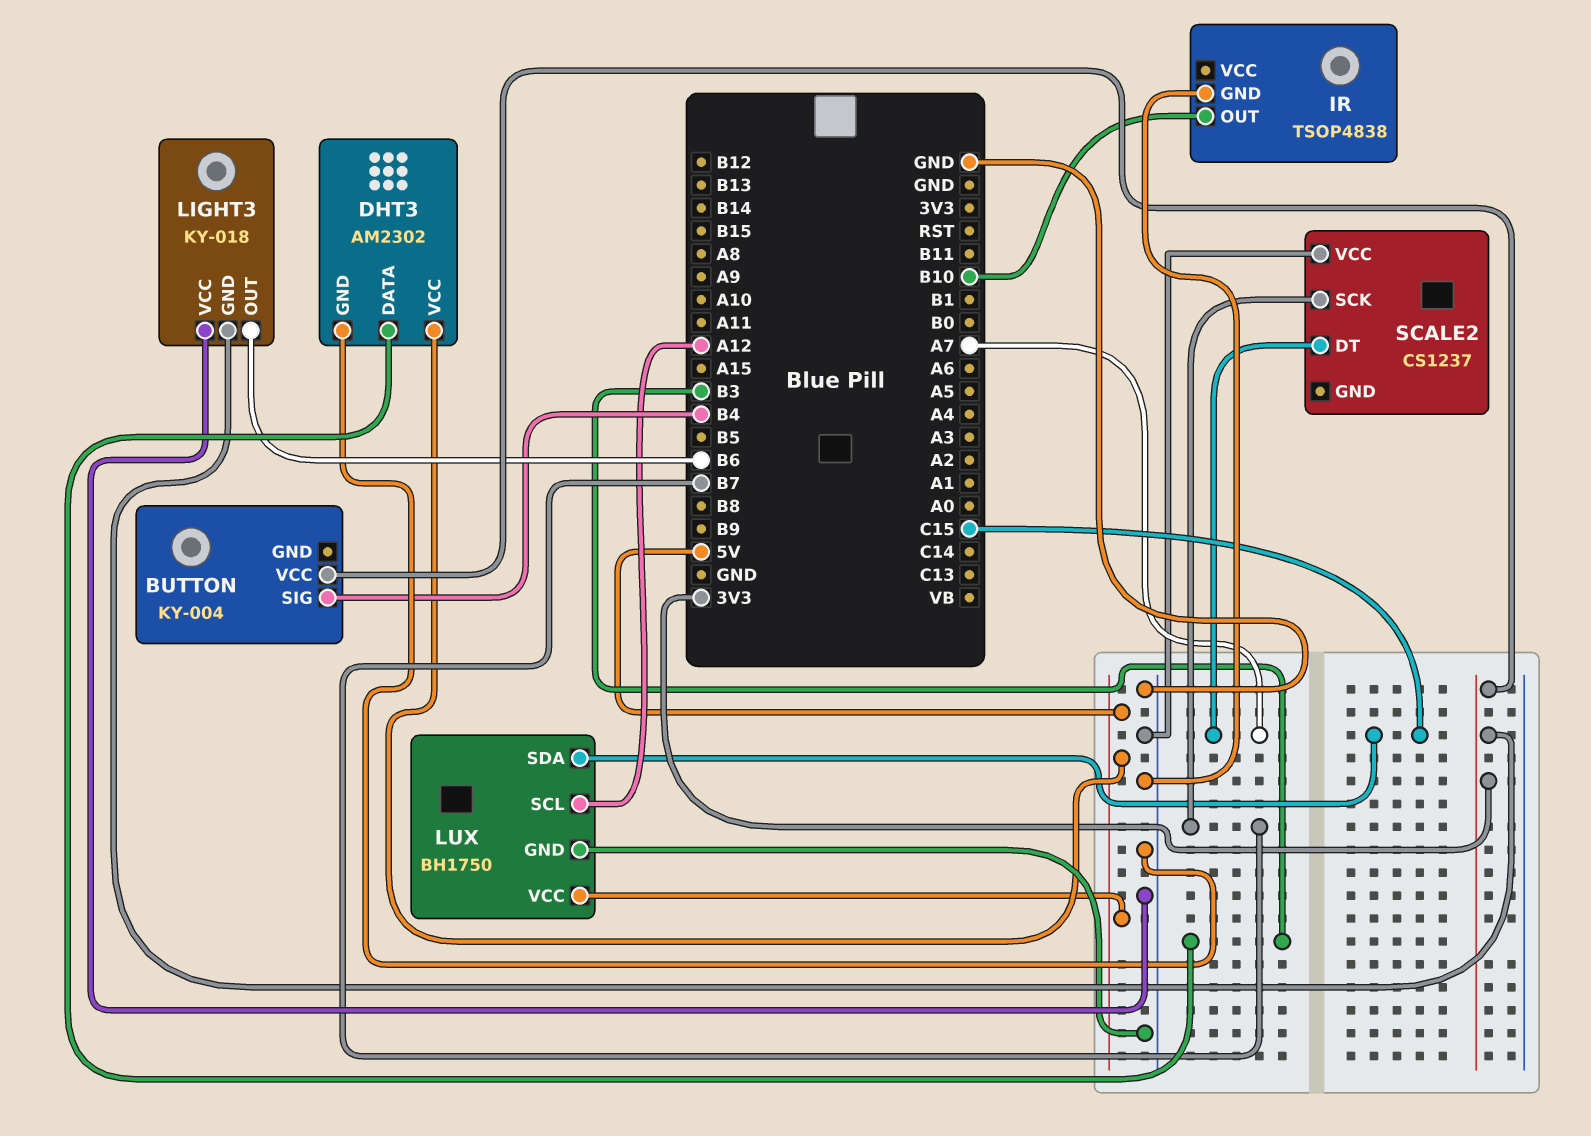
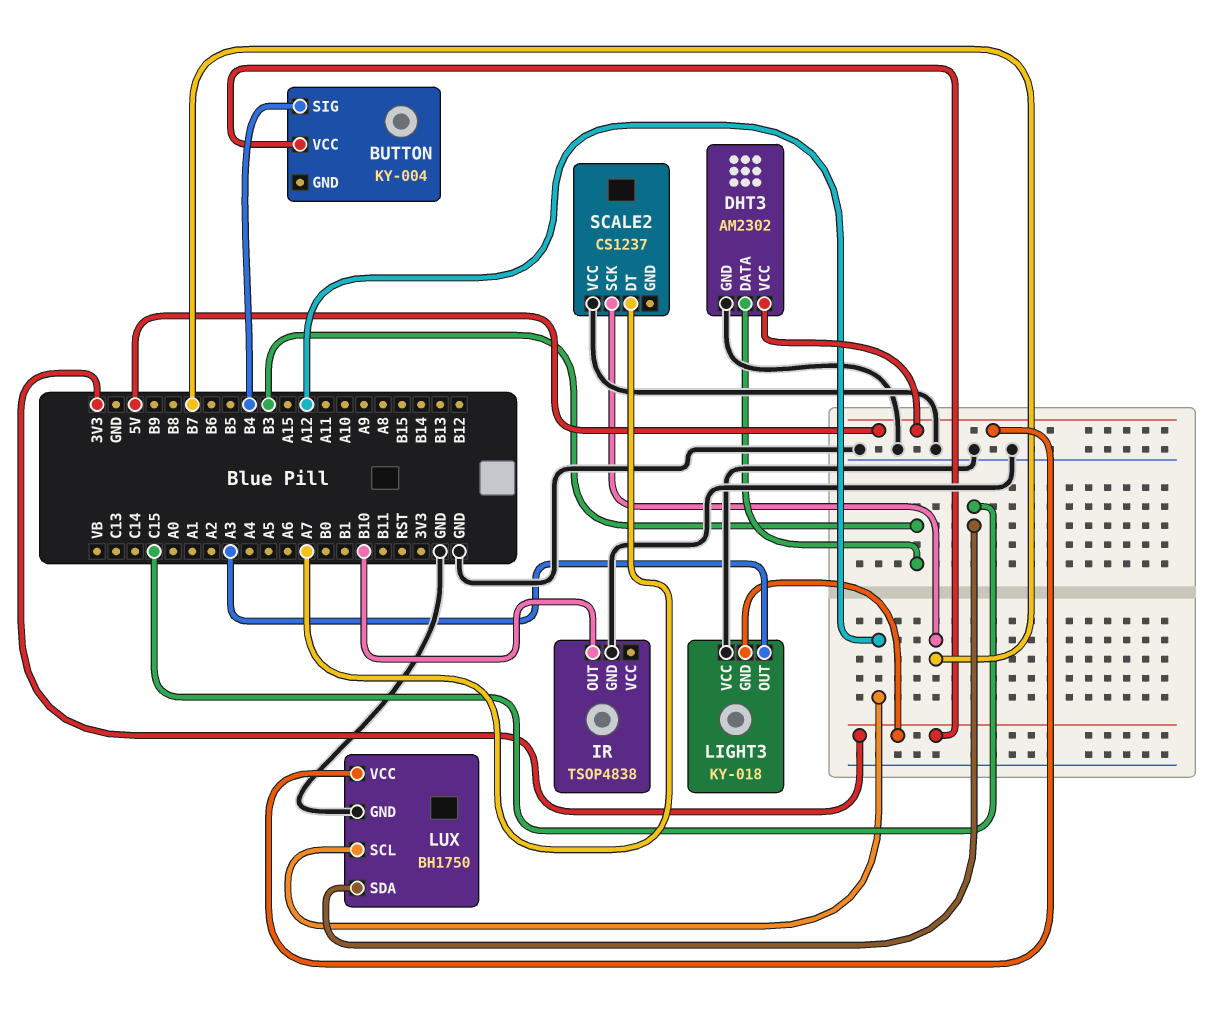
LIGHT3 pin OUT: B6 -> A3

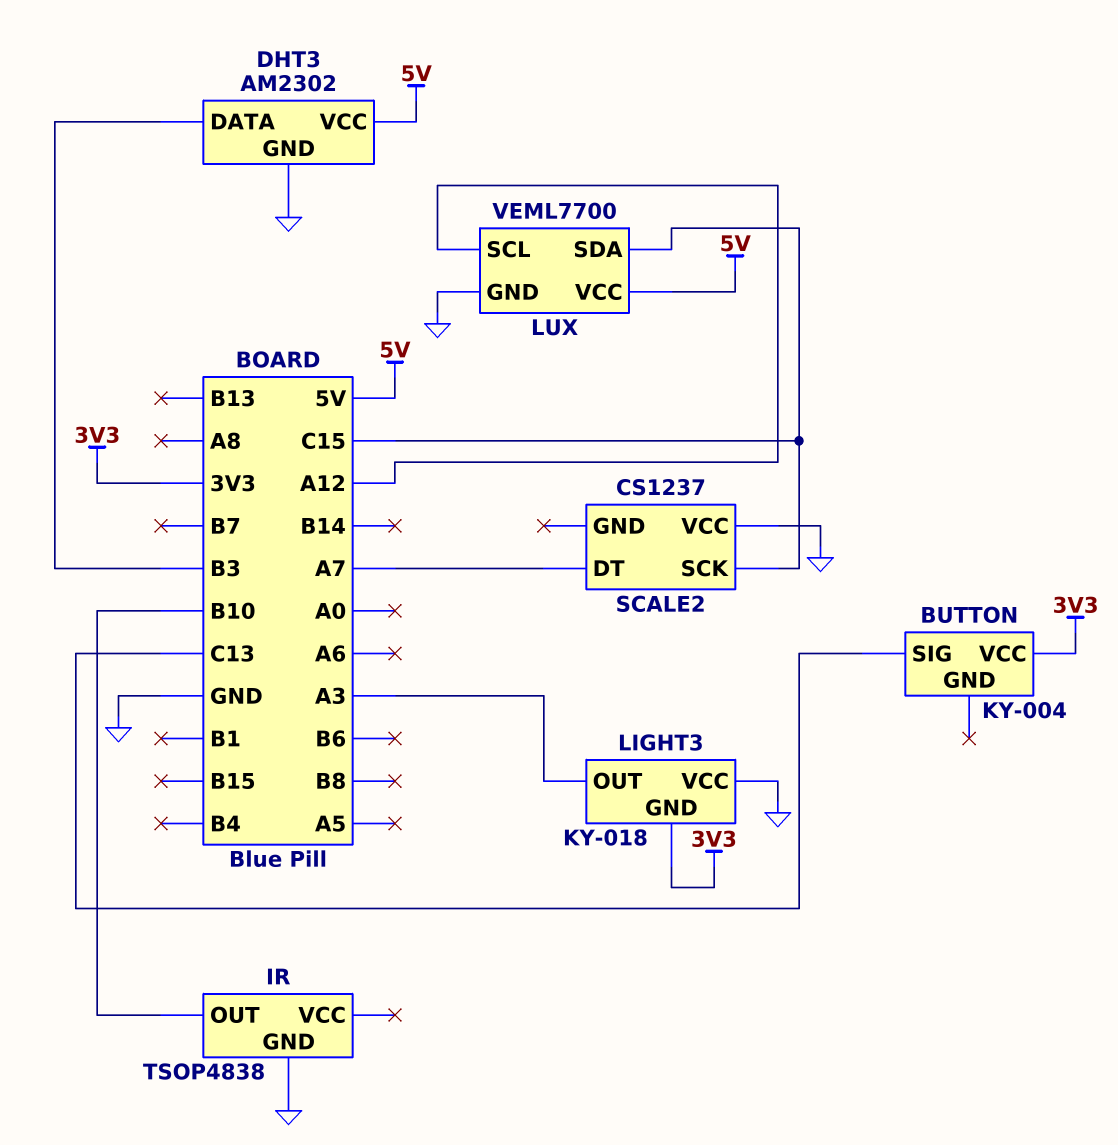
BUTTON pin SIG: B4 -> C13
LUX: BH1750 -> VEML7700
SCALE2 pin SCK: B7 -> C15

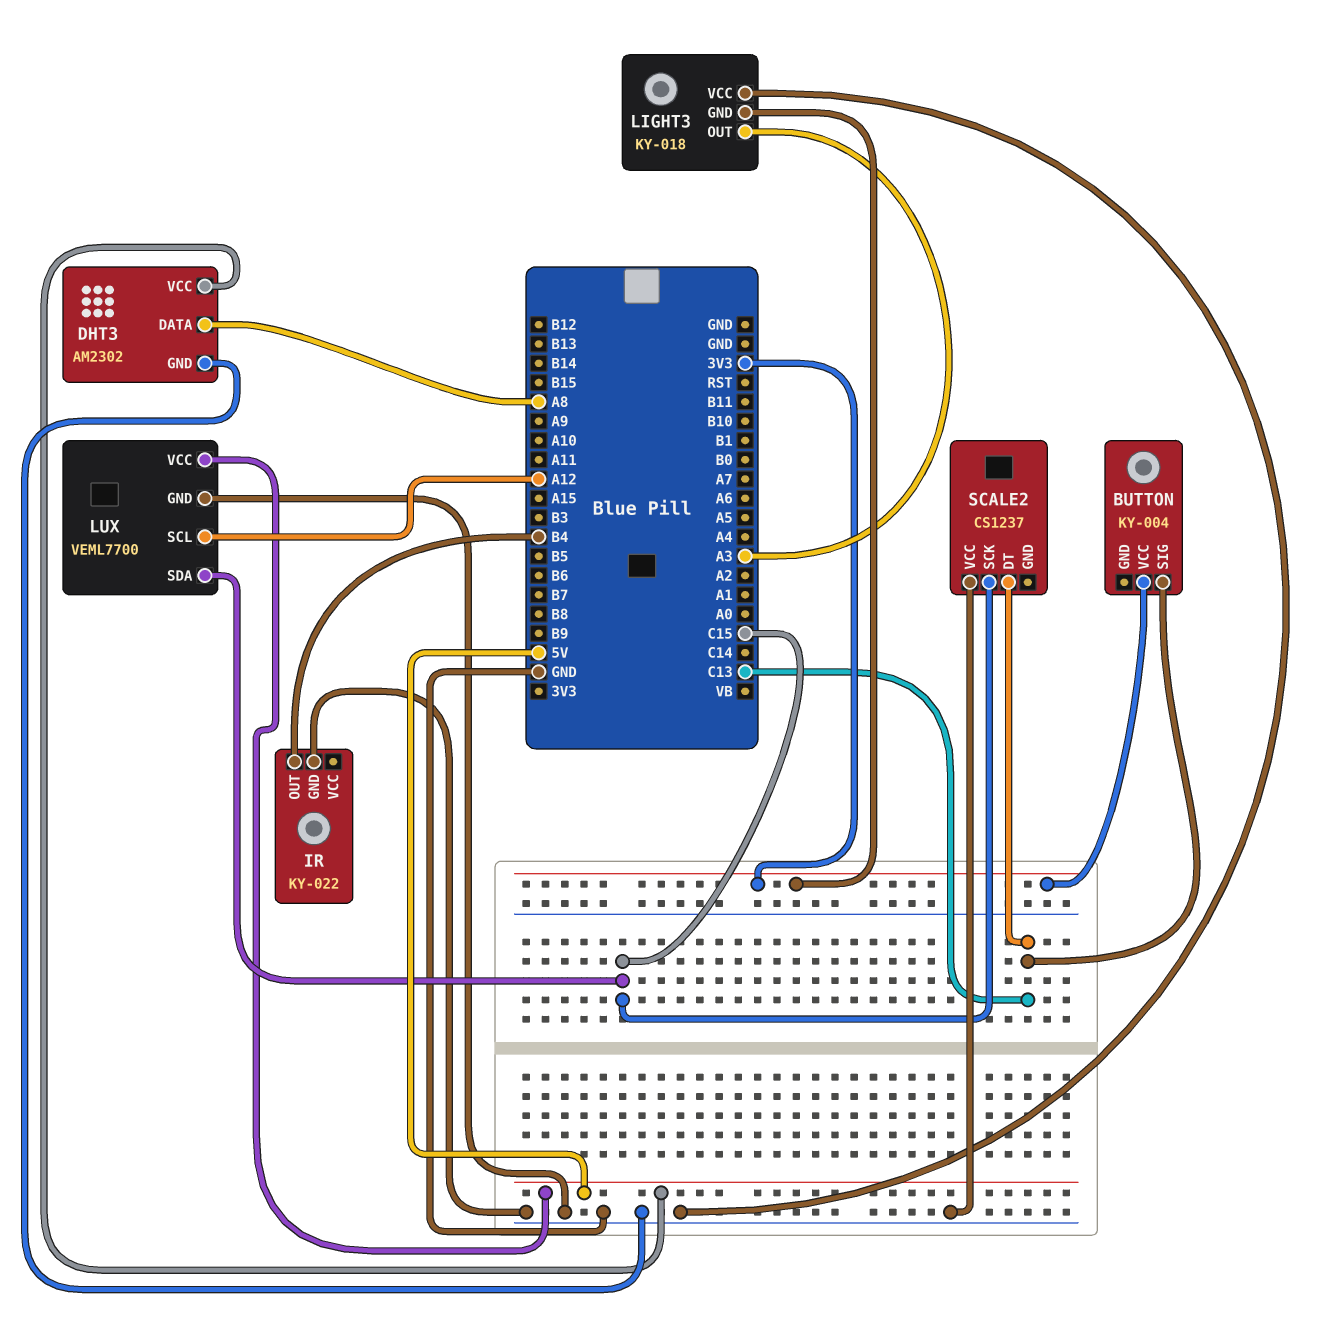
DHT3 pin DATA: B3 -> A8
IR: TSOP4838 -> KY-022
IR pin OUT: B10 -> B4
SCALE2 pin DT: A7 -> C13

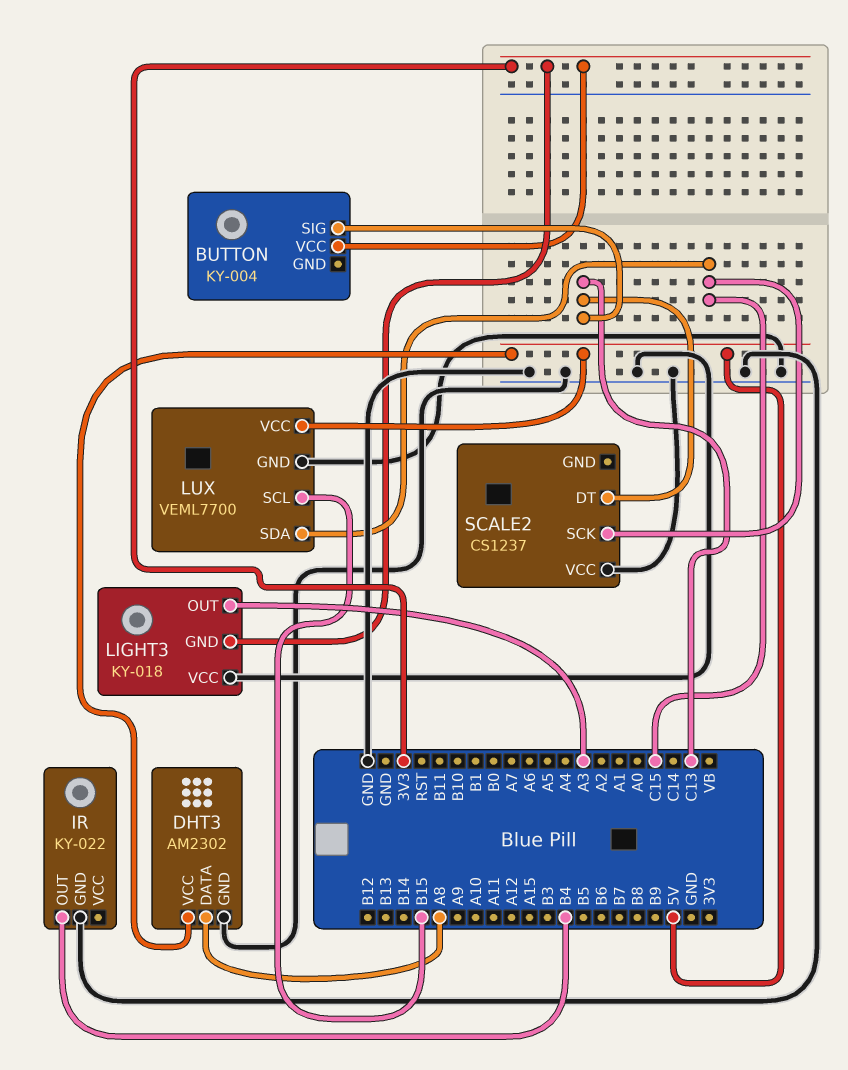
LUX pin SCL: A12 -> B15

